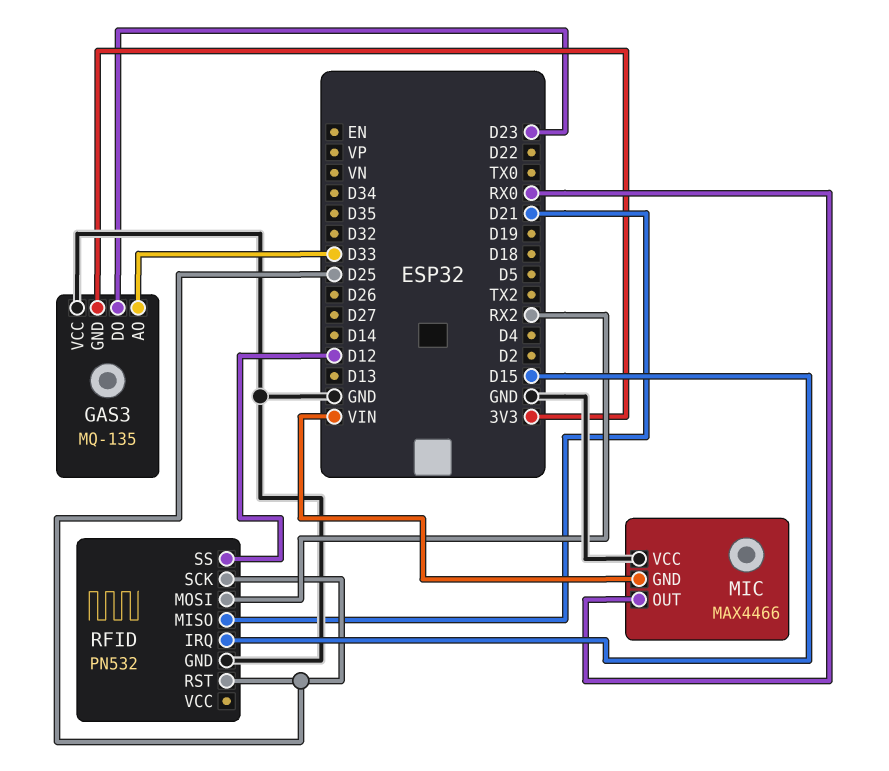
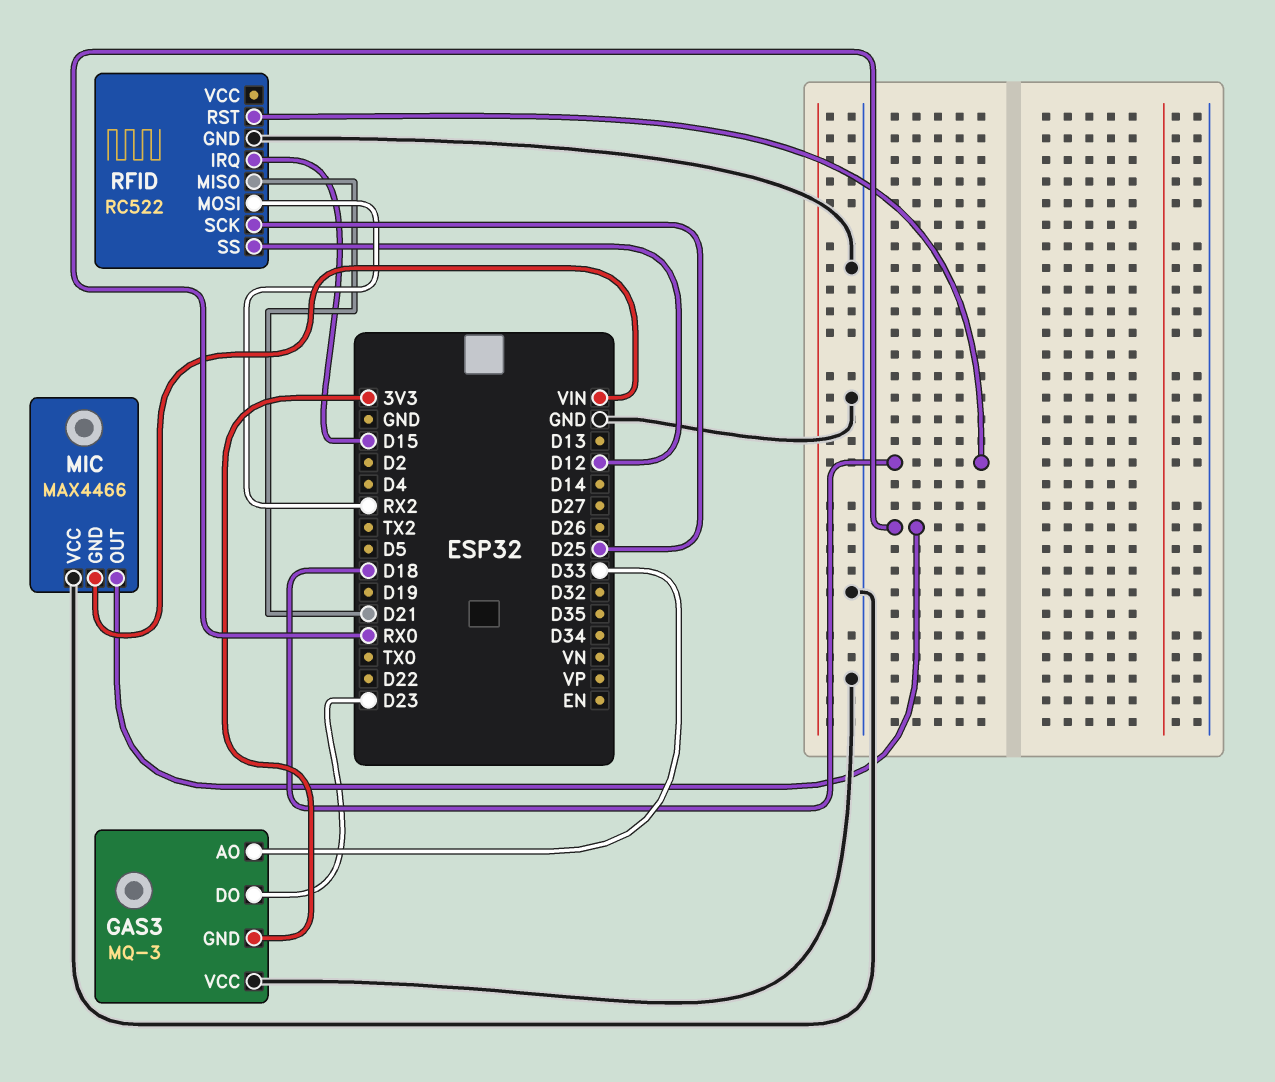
GAS3: MQ-135 -> MQ-3
RFID: PN532 -> RC522
RFID pin RST: D25 -> D18

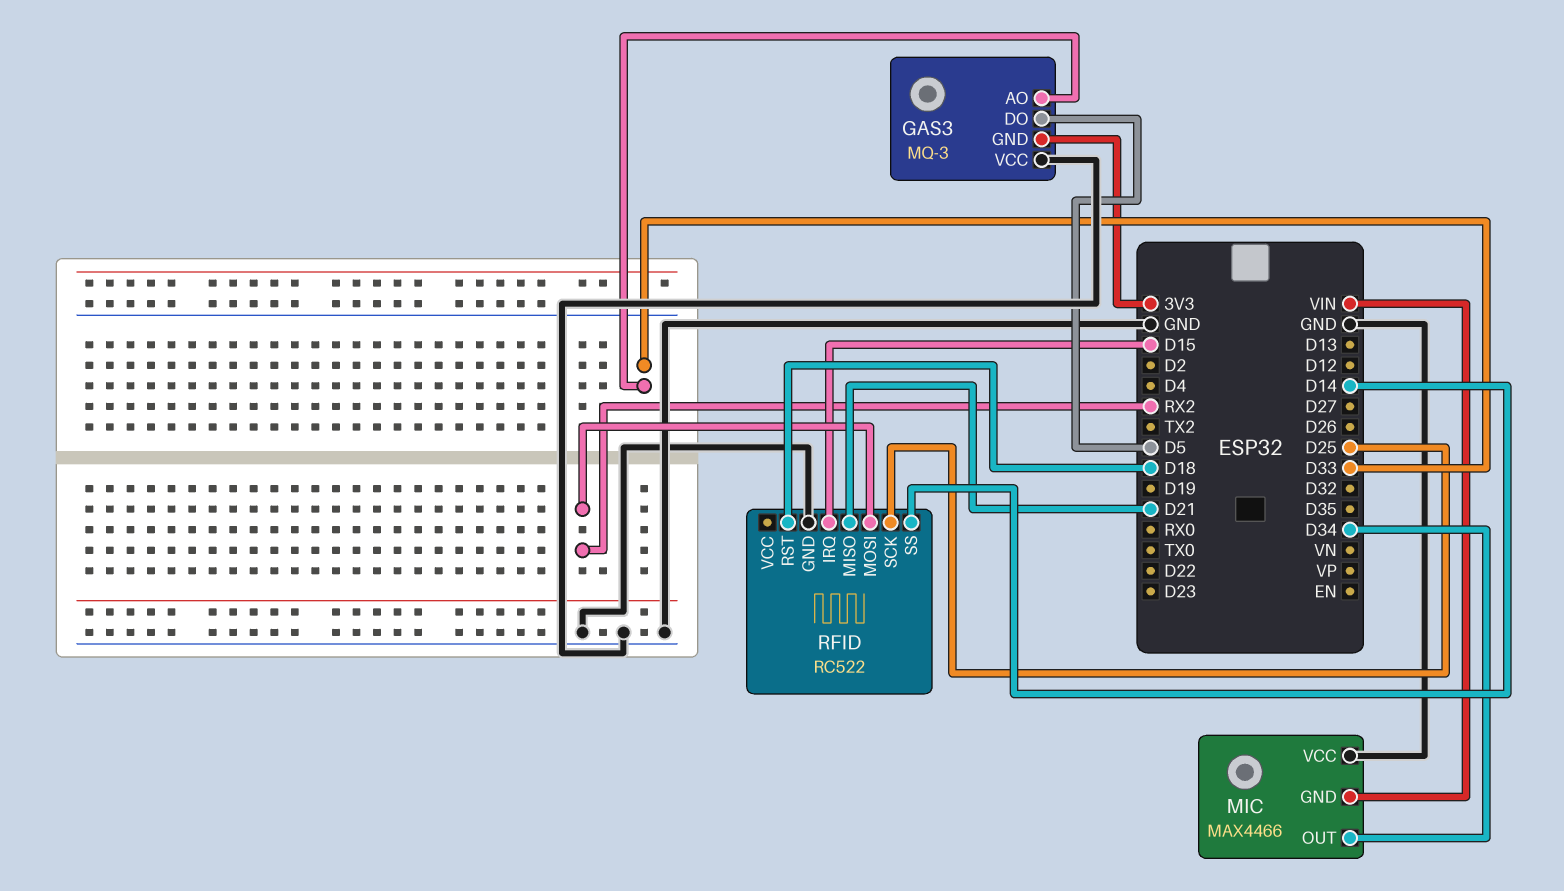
GAS3 pin DO: D23 -> D5
MIC pin OUT: RX0 -> D34
RFID pin SS: D12 -> D14

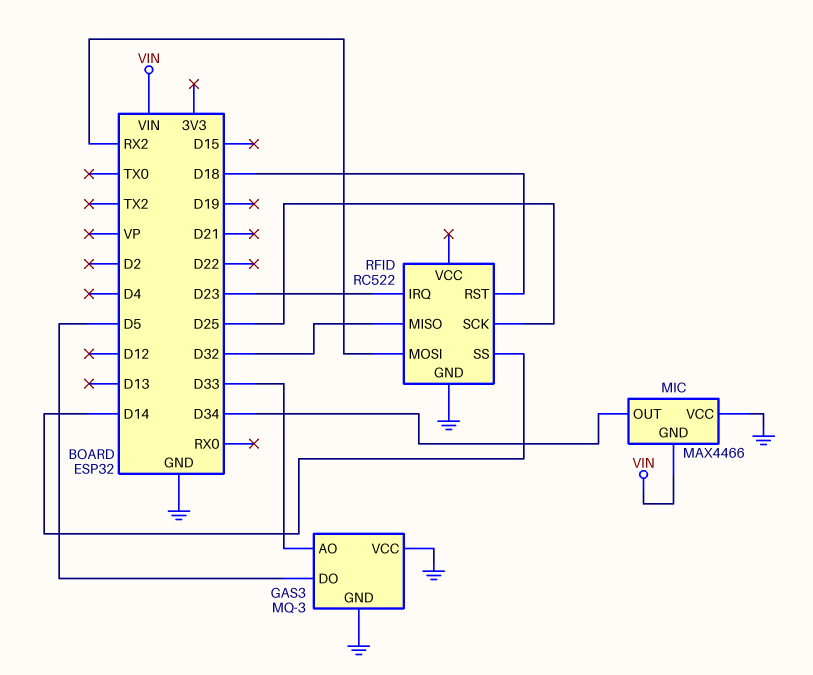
GAS3 pin GND: 3V3 -> GND
RFID pin IRQ: D15 -> D23
RFID pin MISO: D21 -> D32

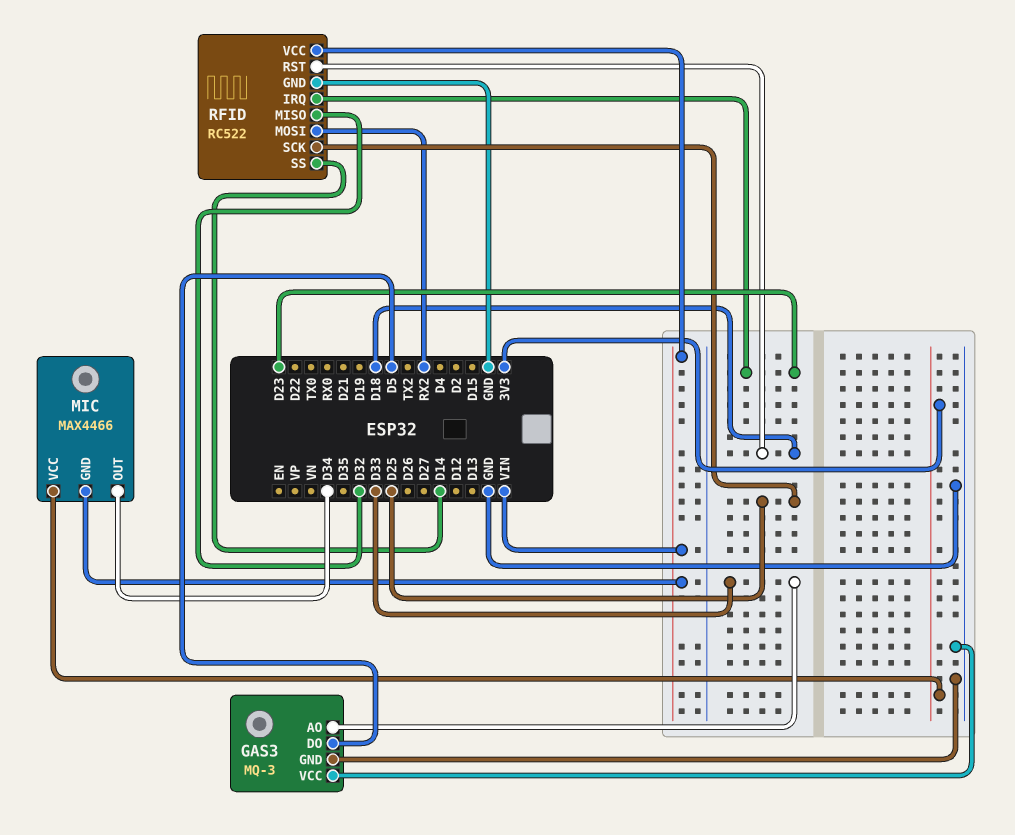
MIC pin VCC: GND -> 3V3
RFID pin VCC: none -> VIN

